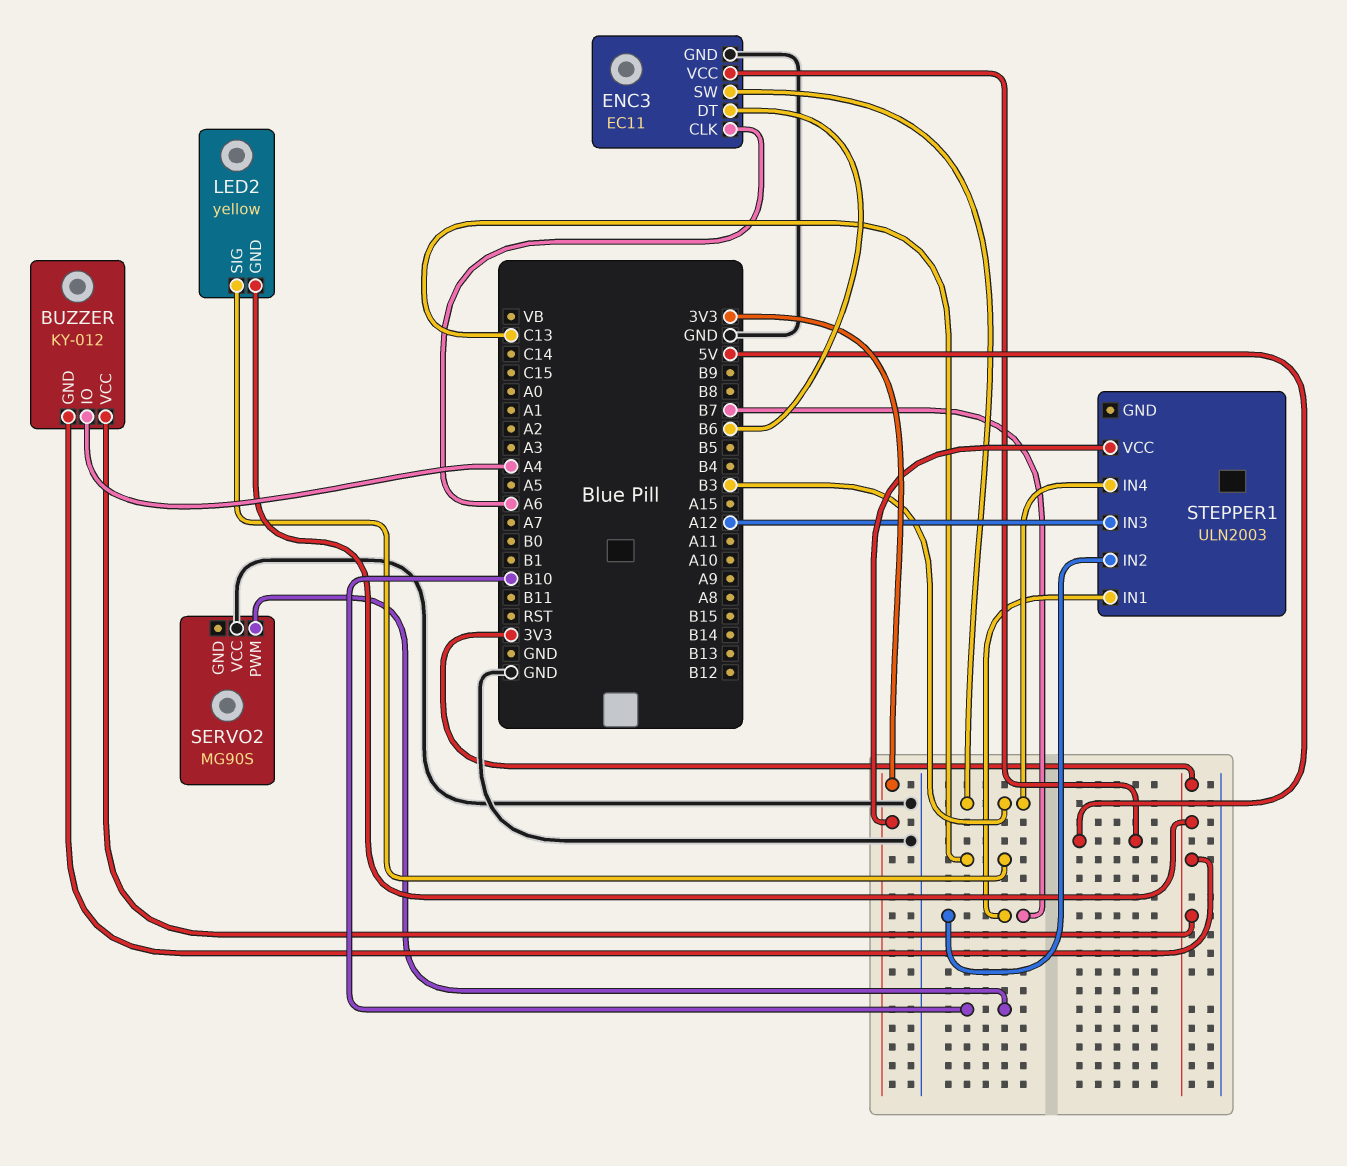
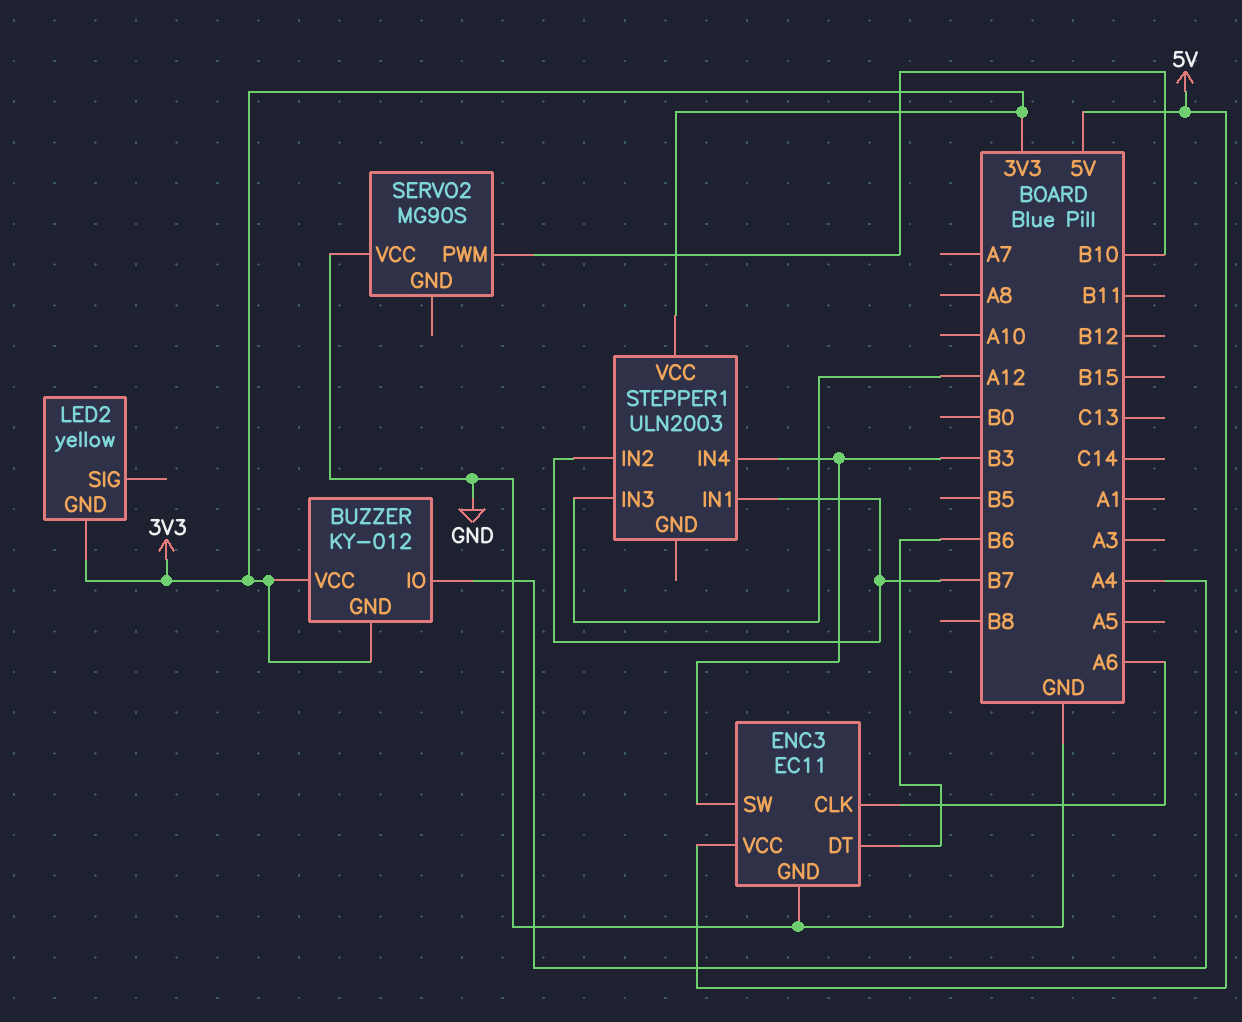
LED2 pin SIG: C13 -> none

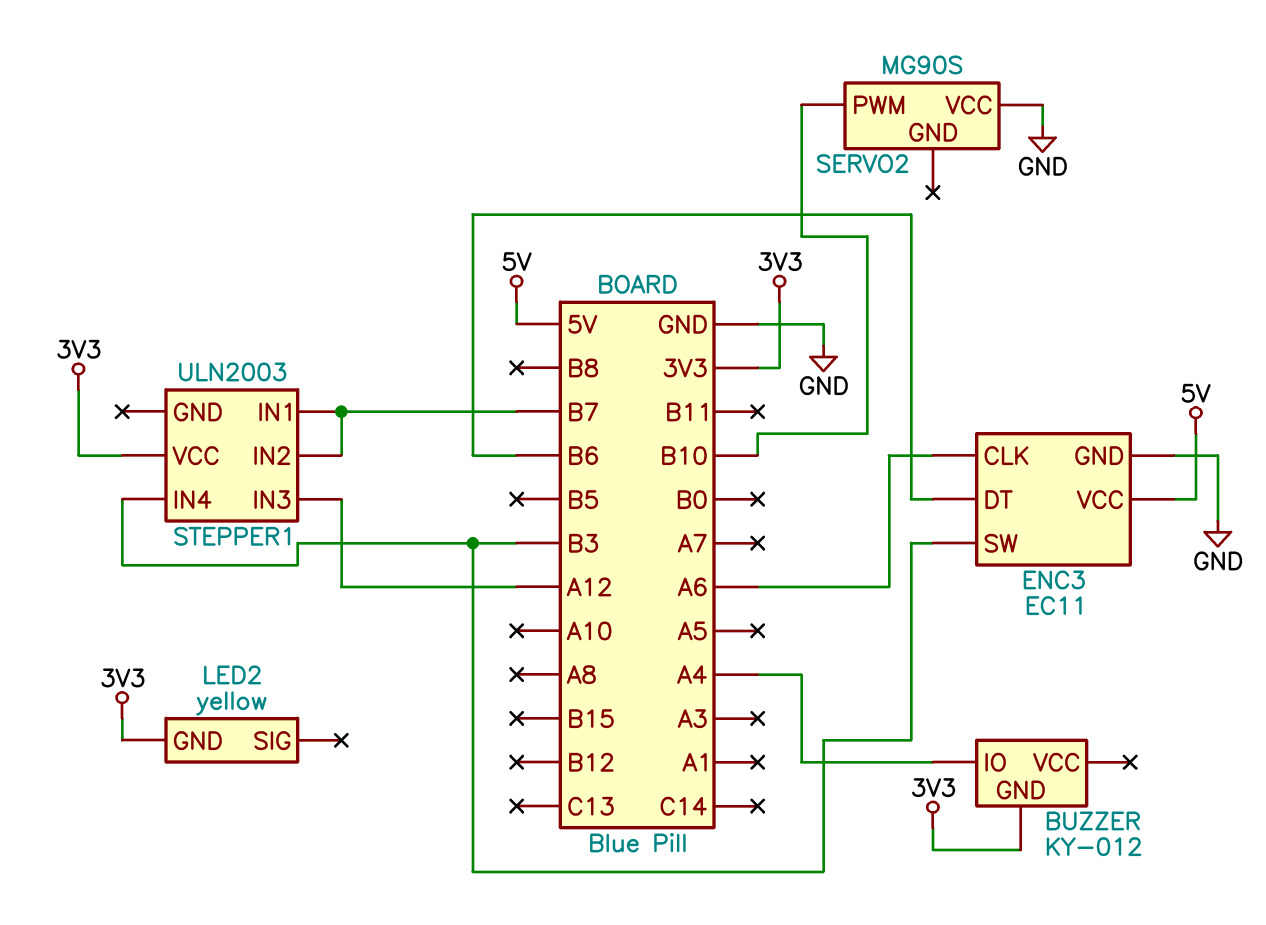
BUZZER pin VCC: 3V3 -> none

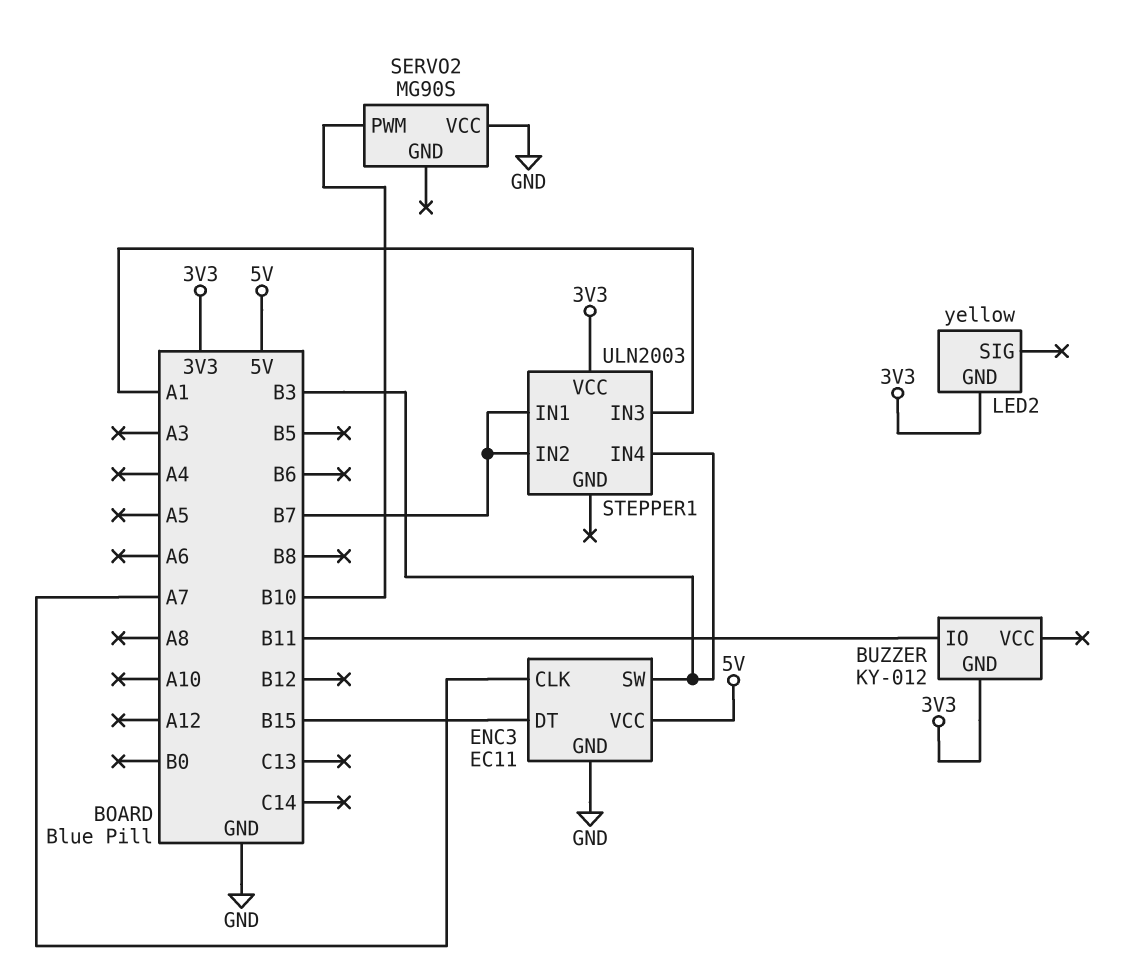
BUZZER pin IO: A4 -> B11
ENC3 pin CLK: A6 -> A7
ENC3 pin DT: B6 -> B15
STEPPER1 pin IN3: A12 -> A1

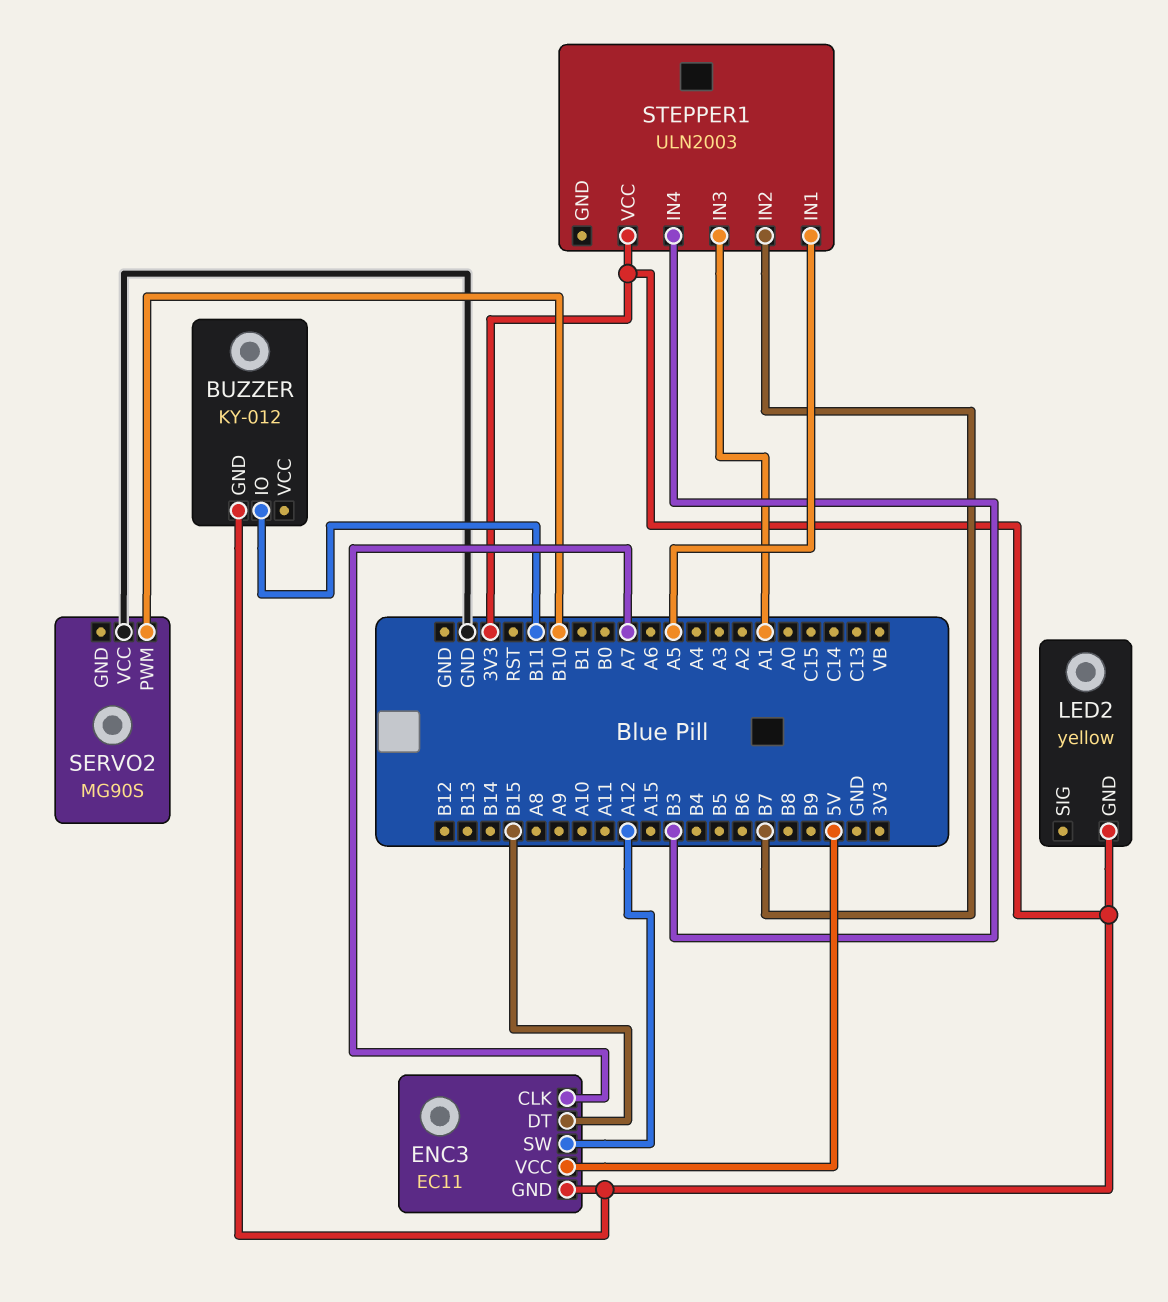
ENC3 pin GND: GND -> 3V3
ENC3 pin SW: B3 -> A12
STEPPER1 pin IN1: B7 -> A5

